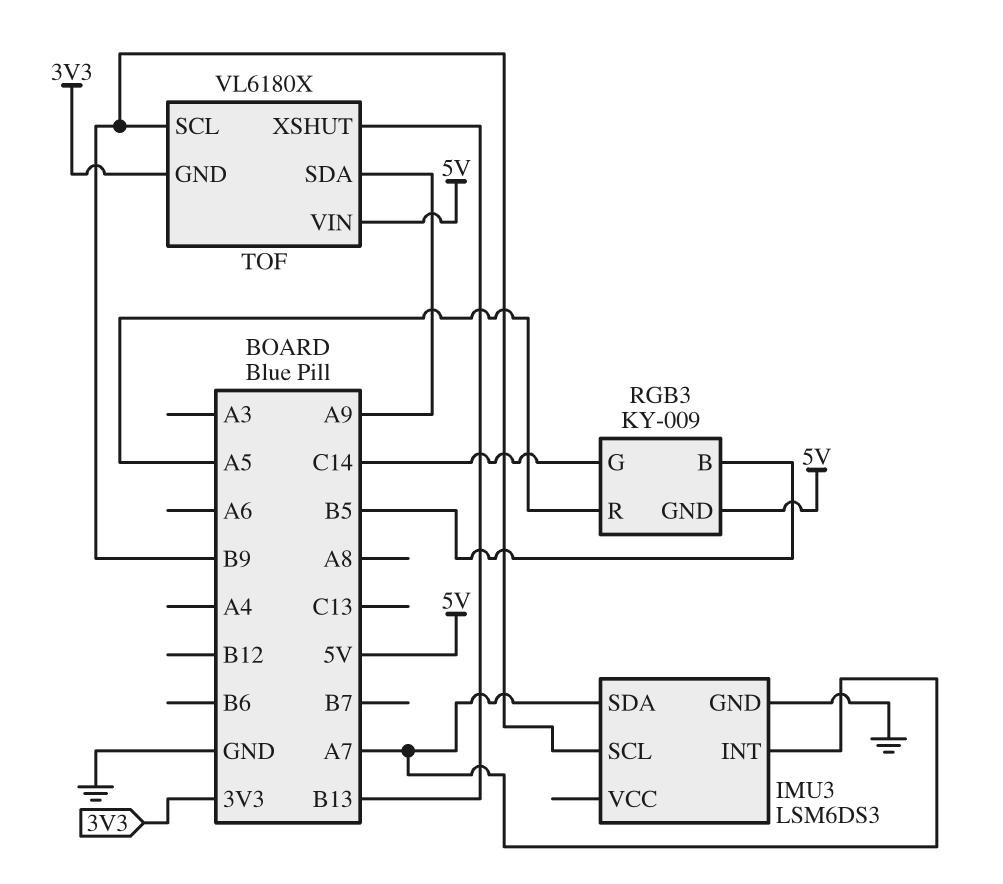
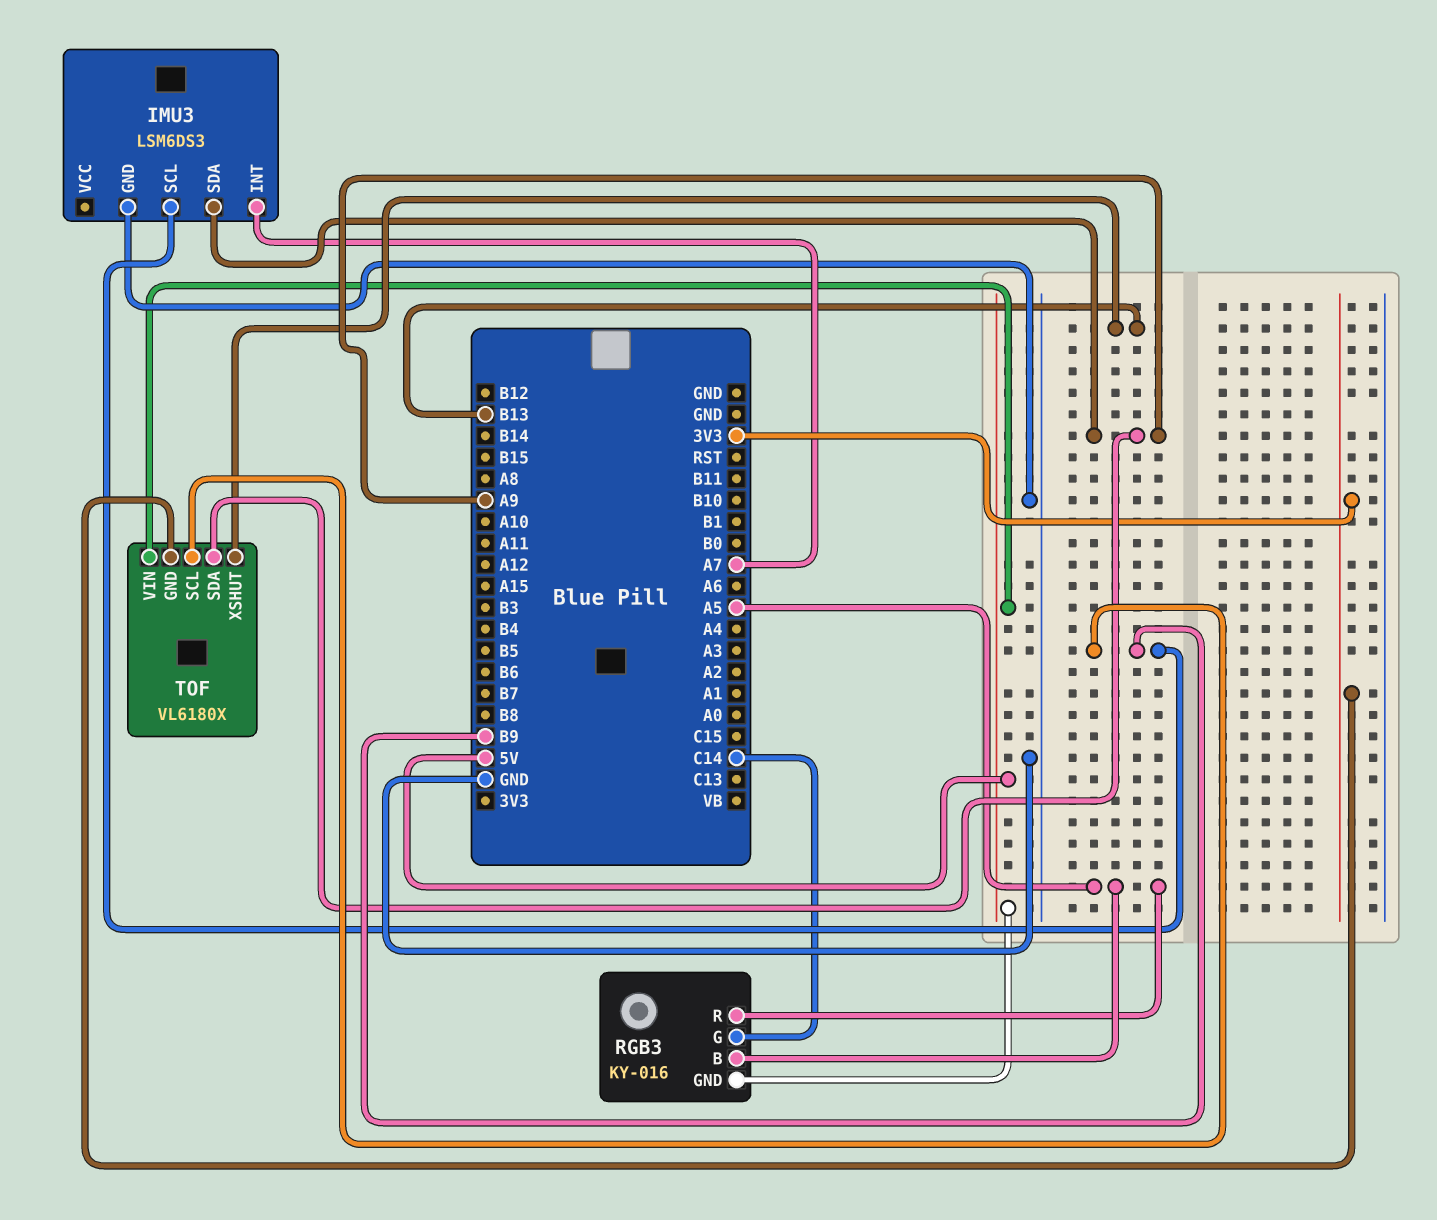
IMU3 pin SDA: A7 -> A9
RGB3: KY-009 -> KY-016
RGB3 pin B: B5 -> A5

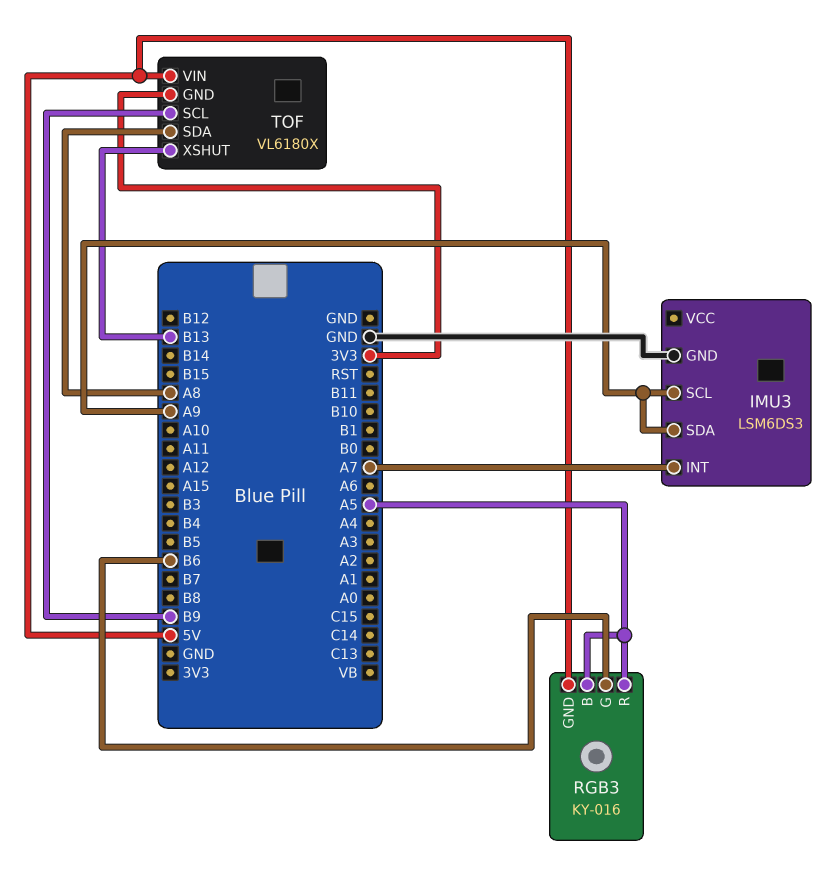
IMU3 pin SCL: B9 -> A9
RGB3 pin G: C14 -> B6
TOF pin SDA: A9 -> A8

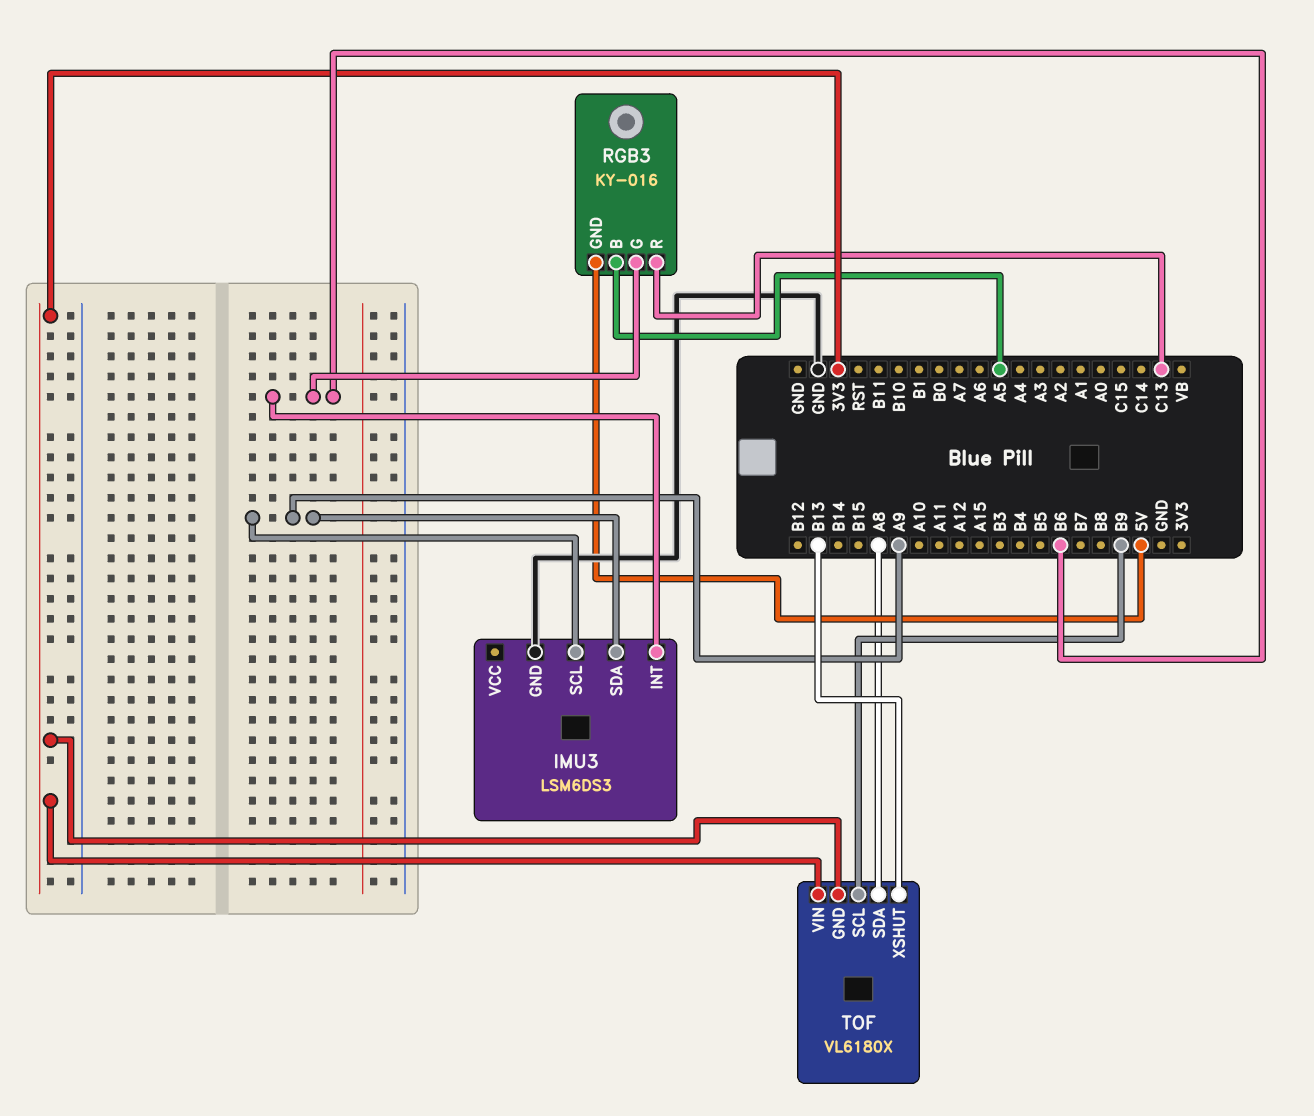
IMU3 pin INT: A7 -> B6
RGB3 pin R: A5 -> C13
TOF pin VIN: 5V -> 3V3

